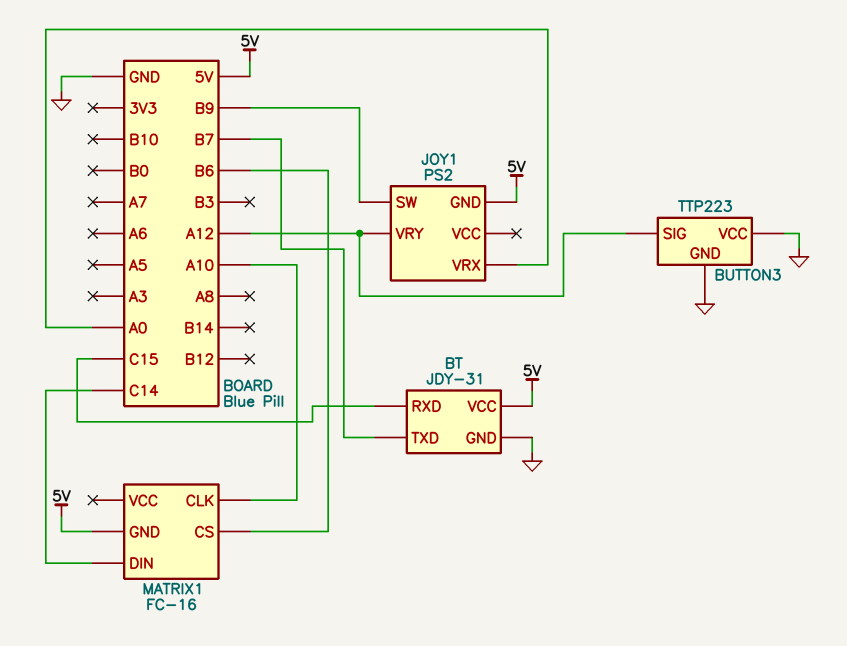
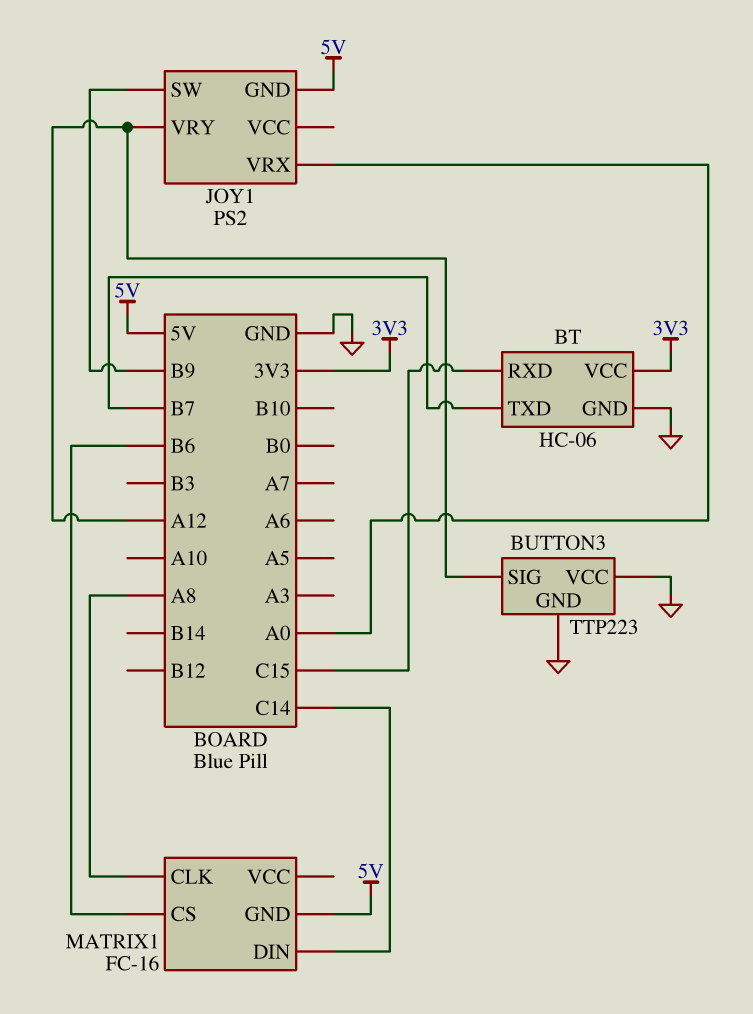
BT: JDY-31 -> HC-06
BT pin VCC: 5V -> 3V3
MATRIX1 pin CLK: A10 -> A8

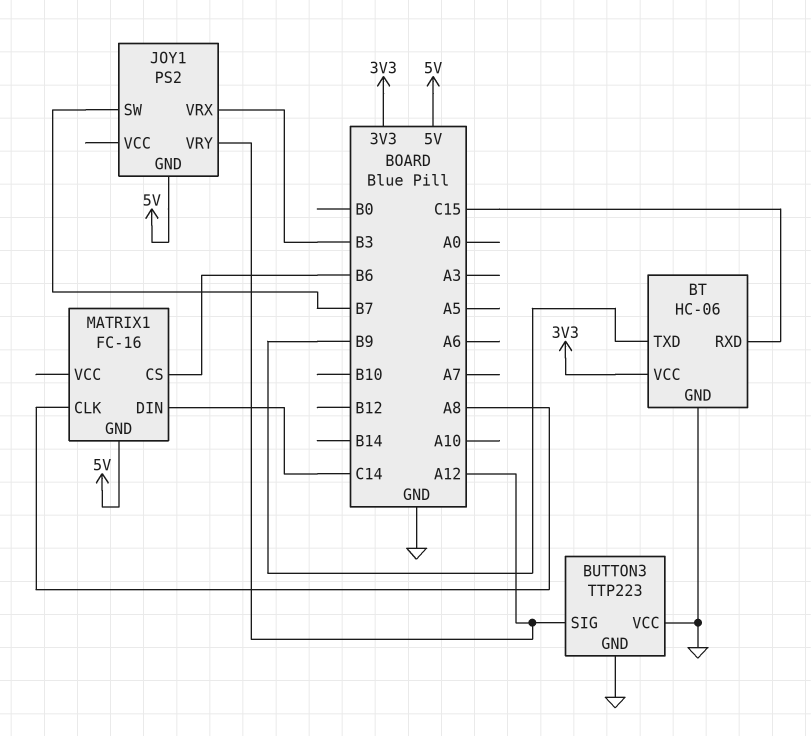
BT pin TXD: B7 -> B9
JOY1 pin SW: B9 -> B7
JOY1 pin VRX: A0 -> B3

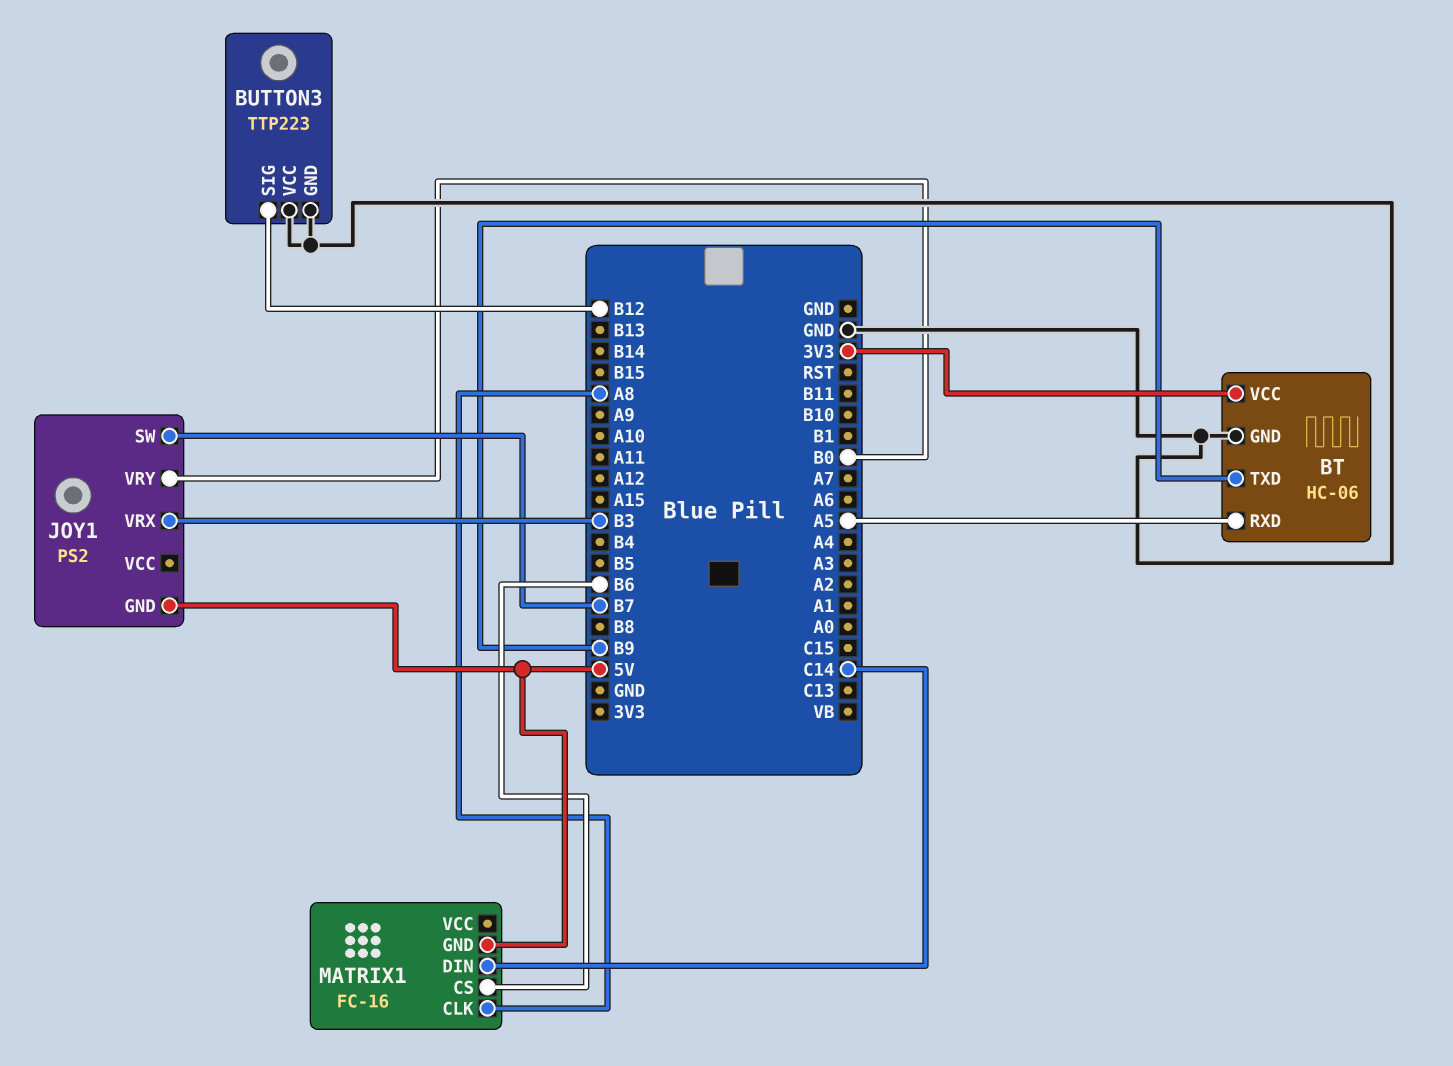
BT pin RXD: C15 -> A5
BUTTON3 pin SIG: A12 -> B12
JOY1 pin VRY: A12 -> B0

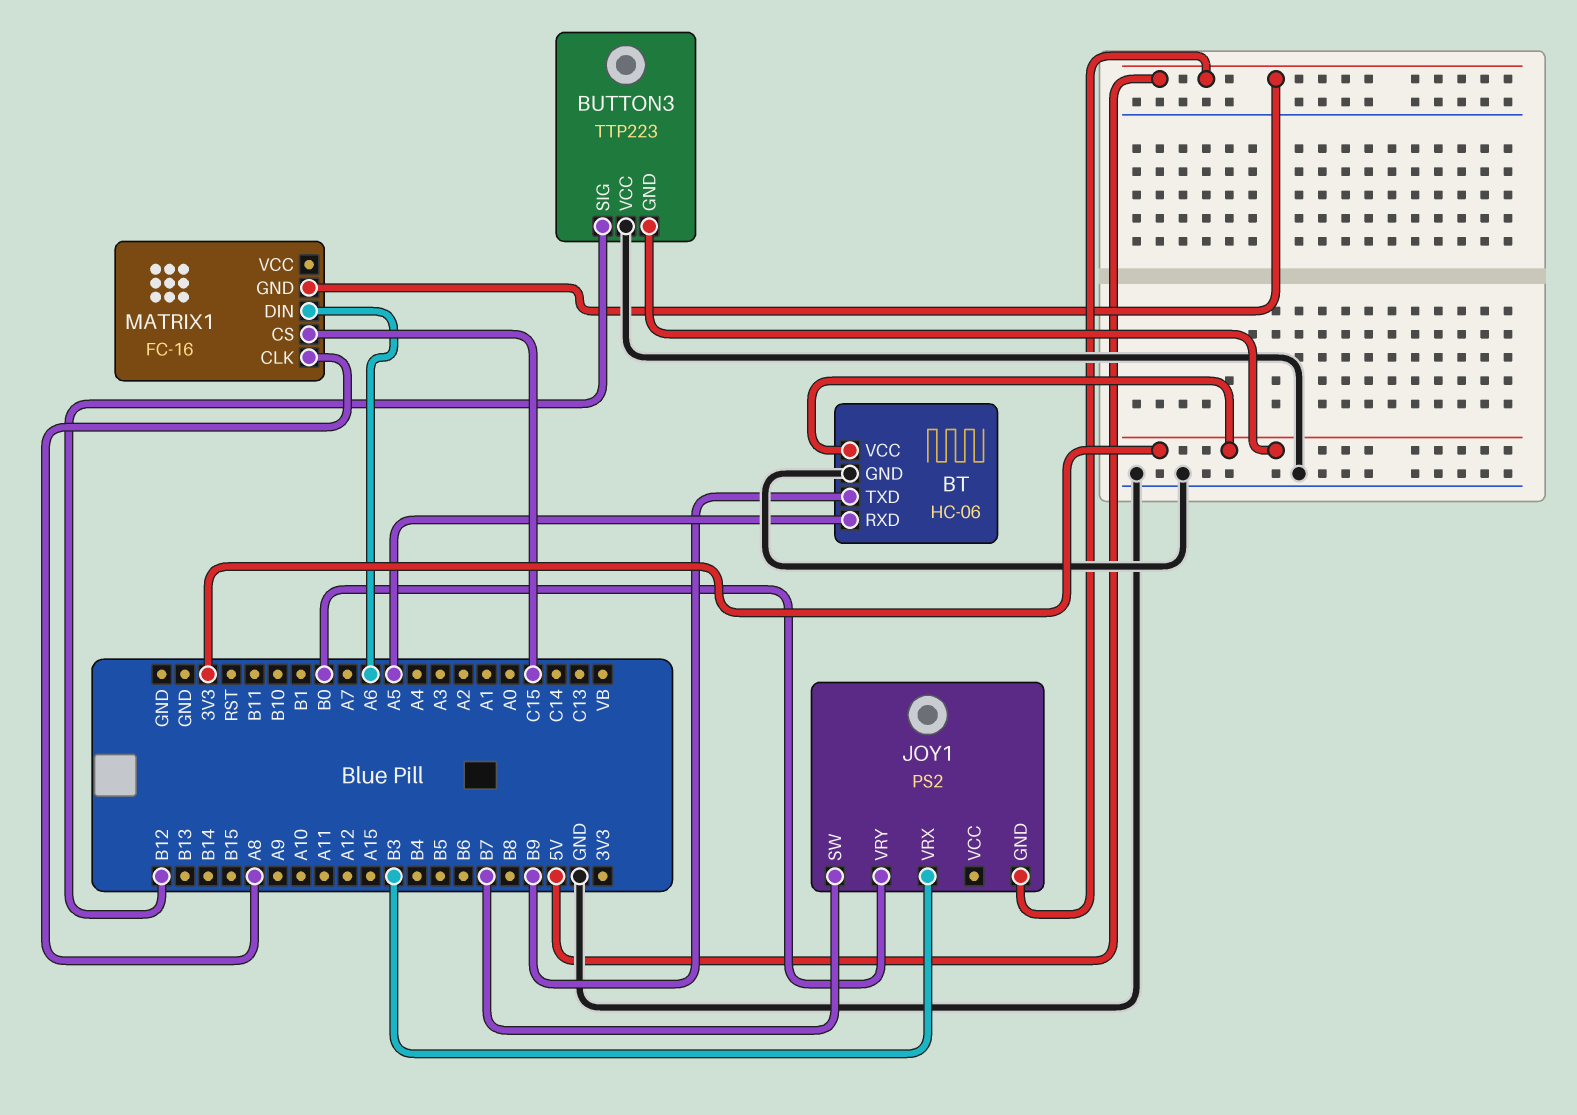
BUTTON3 pin GND: GND -> 3V3
MATRIX1 pin CS: B6 -> C15
MATRIX1 pin DIN: C14 -> A6

